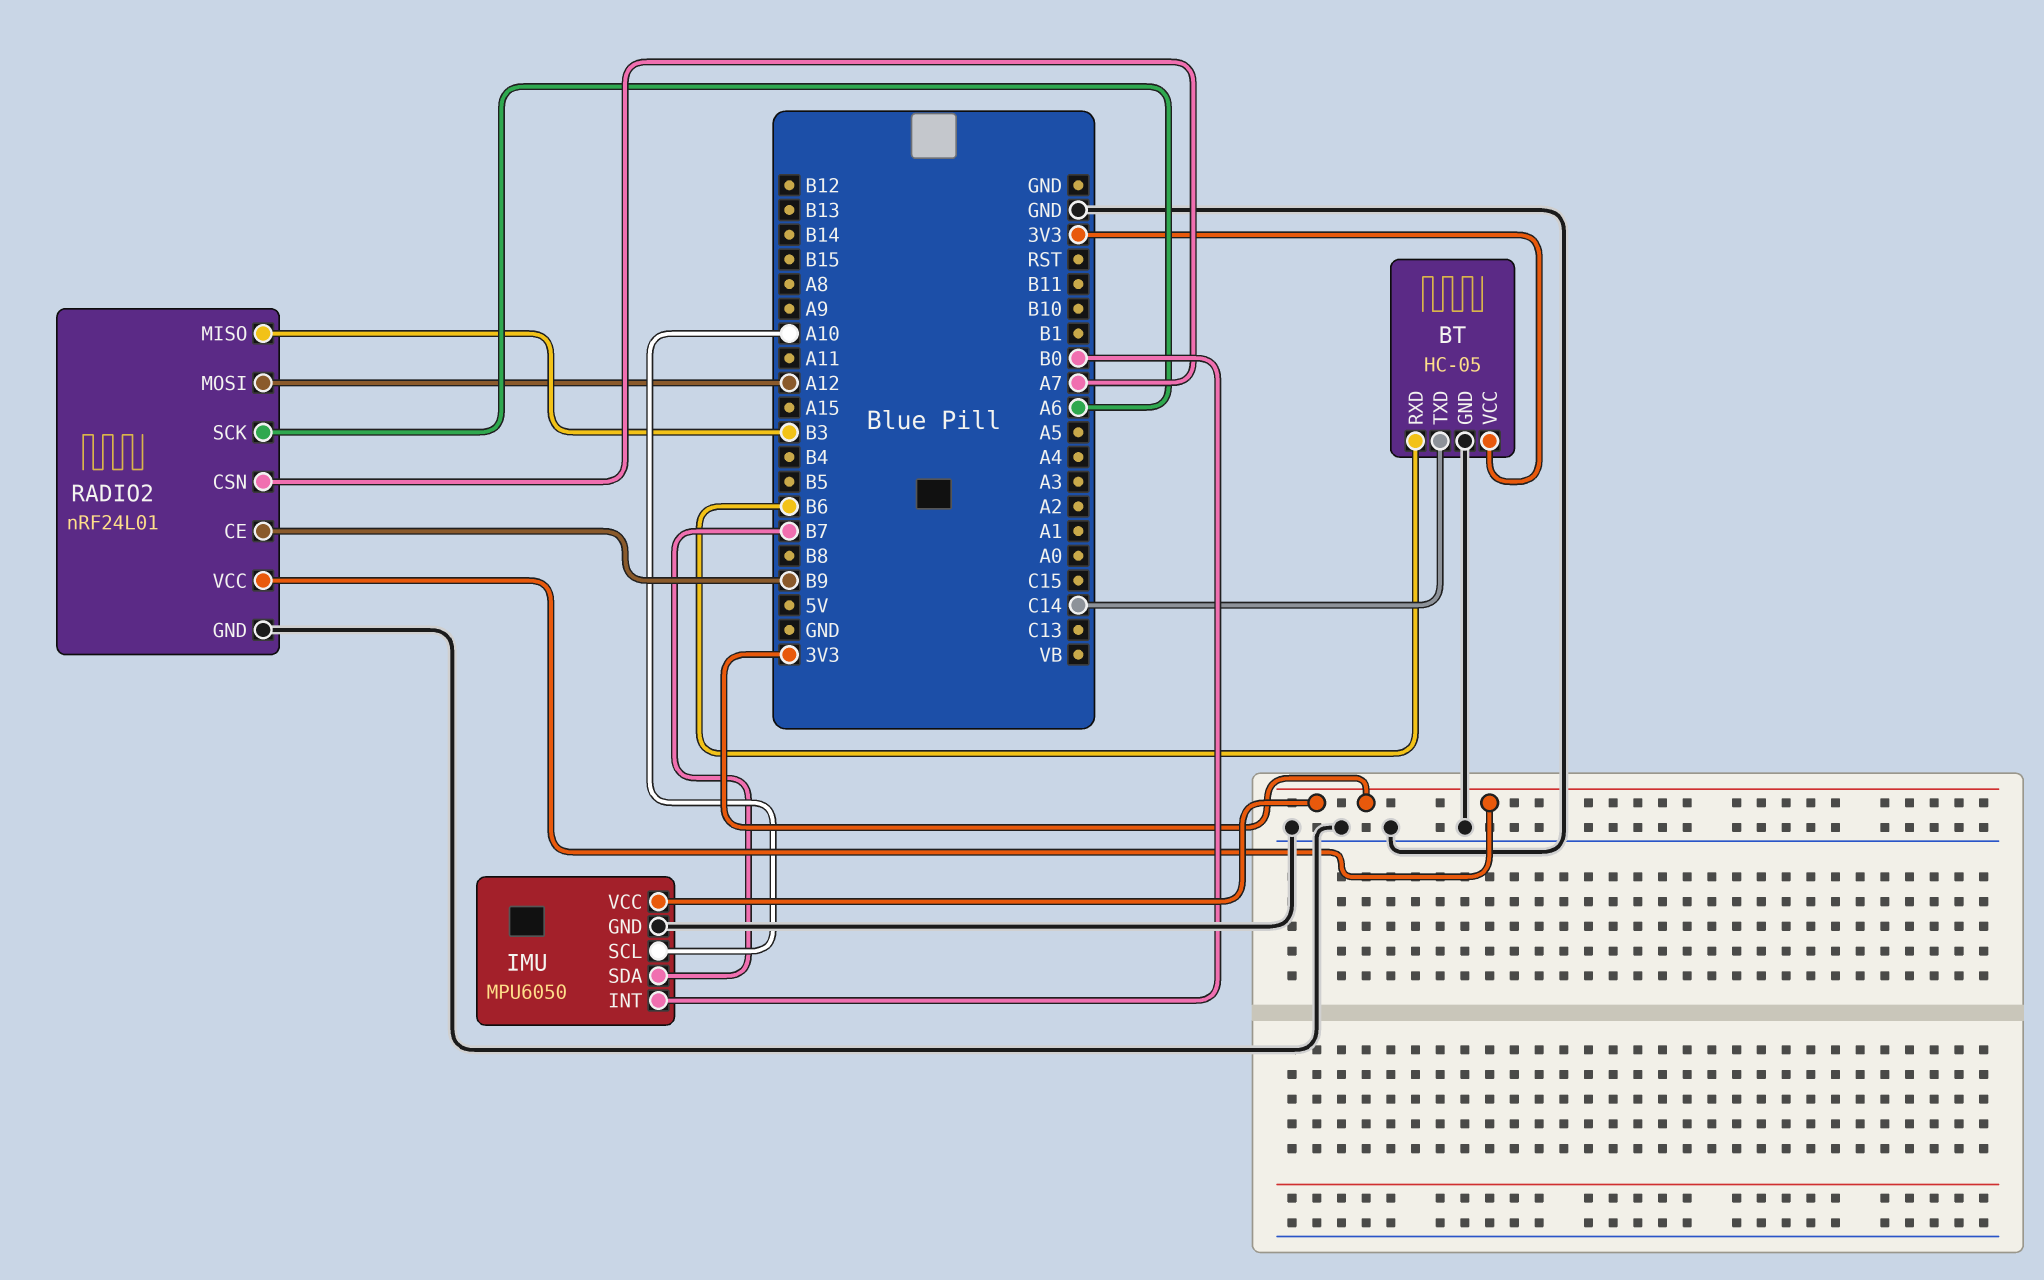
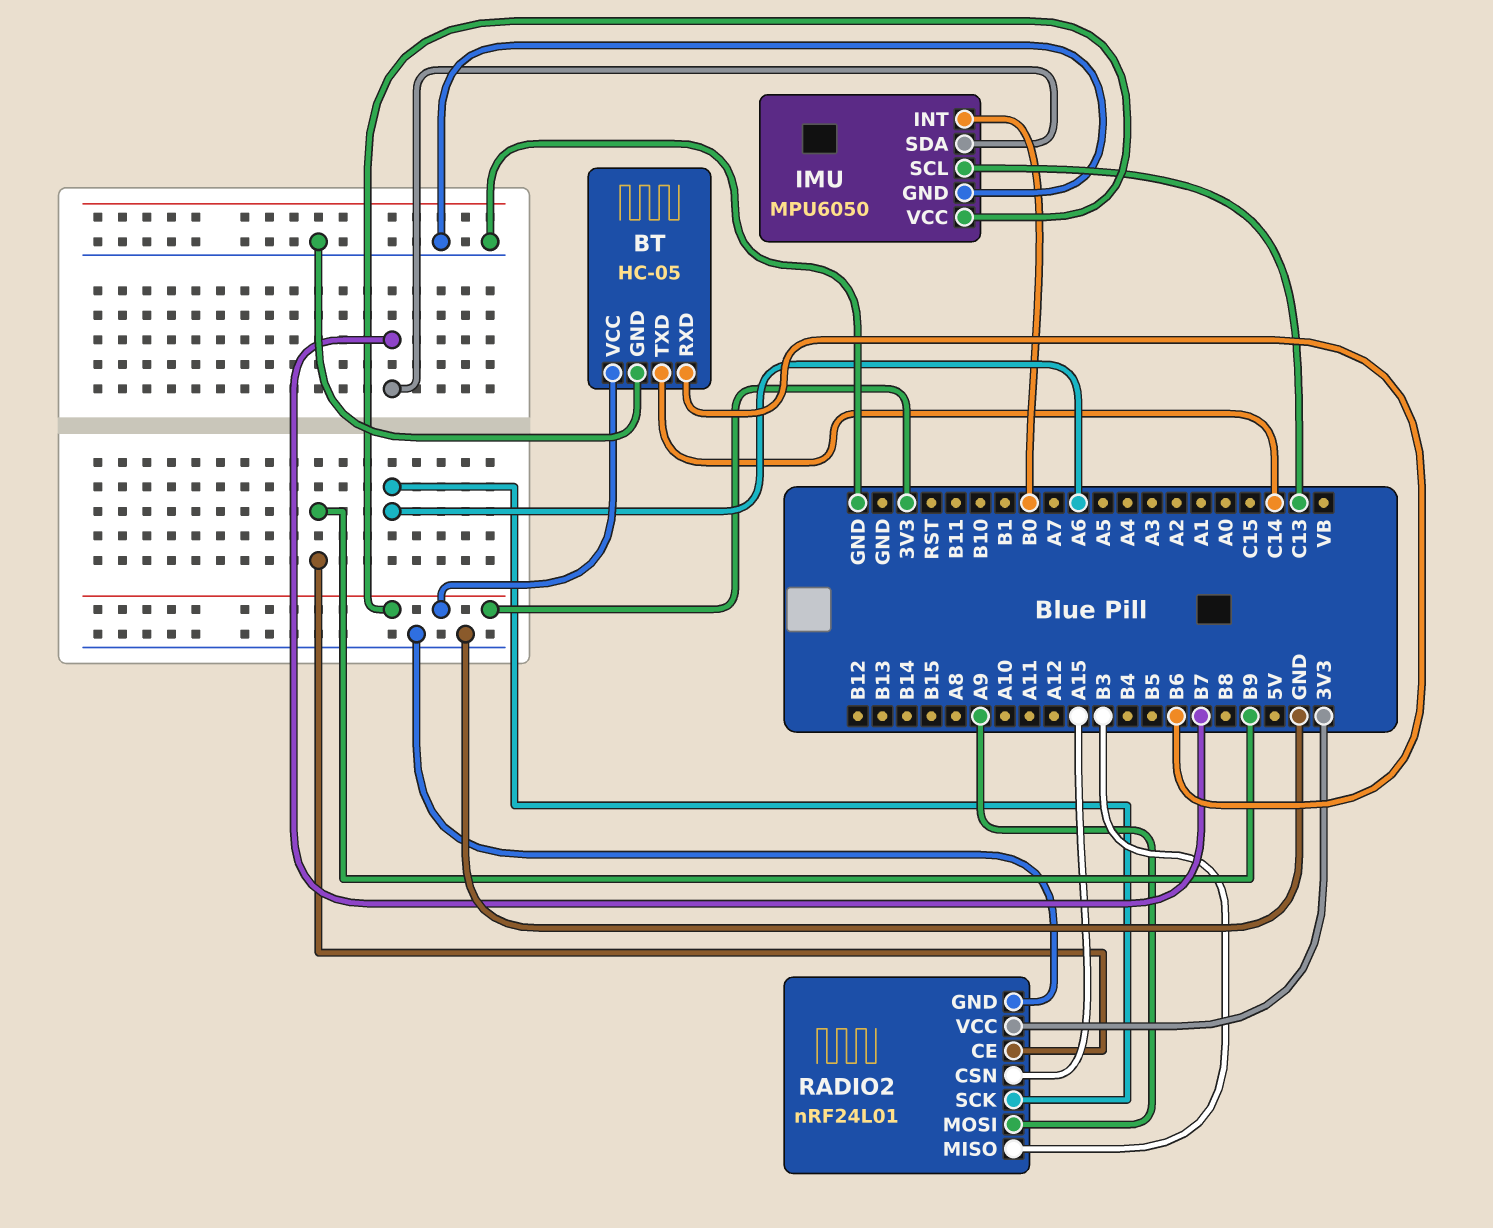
IMU pin SCL: A10 -> C13
RADIO2 pin CSN: A7 -> A15
RADIO2 pin MOSI: A12 -> A9

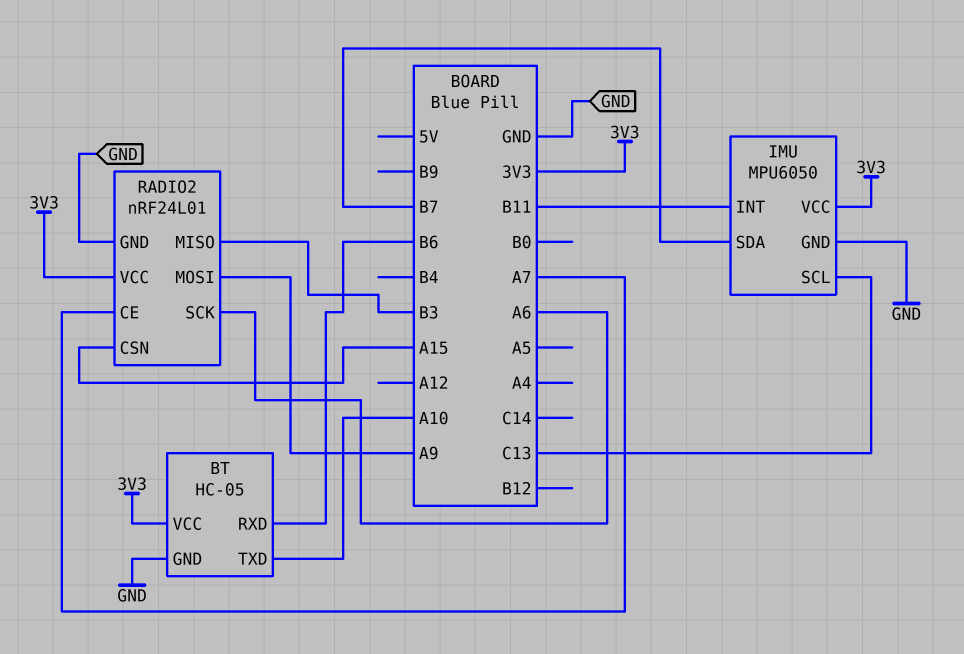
BT pin TXD: C14 -> A10
IMU pin INT: B0 -> B11
RADIO2 pin CE: B9 -> A7

